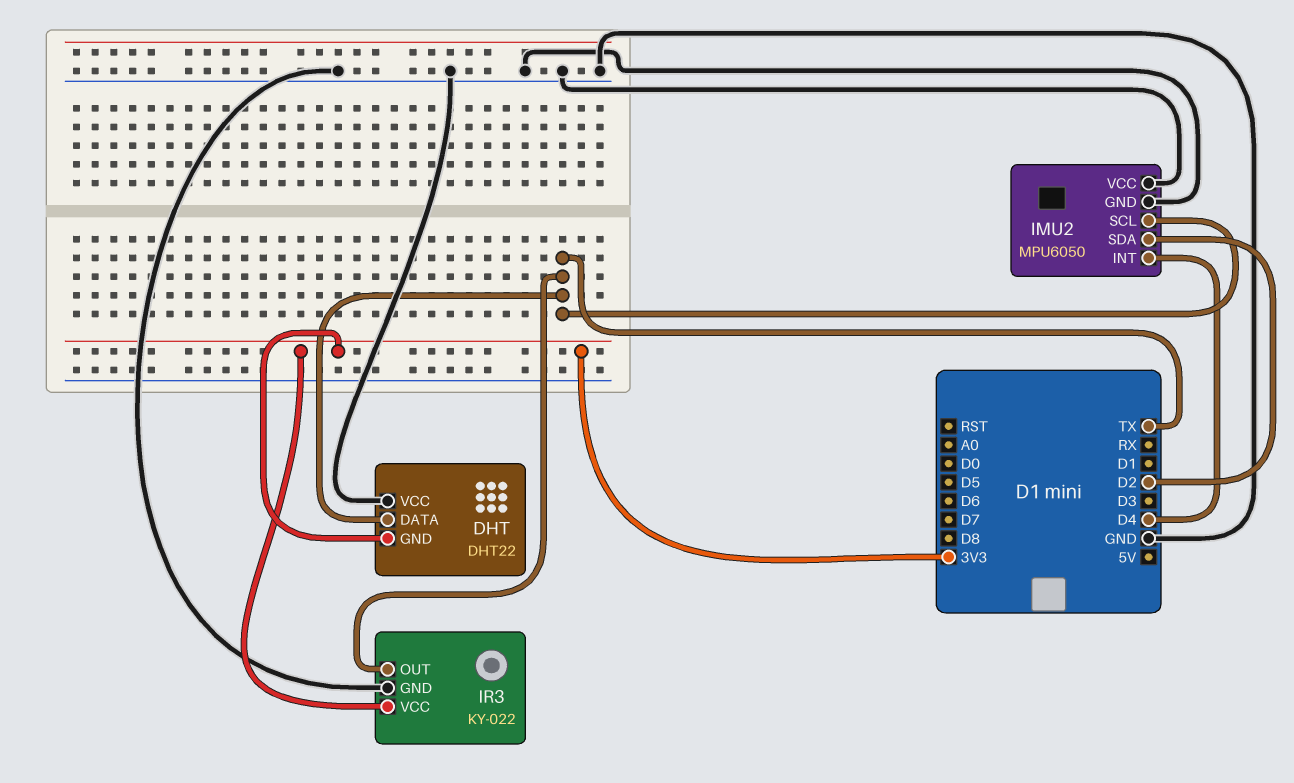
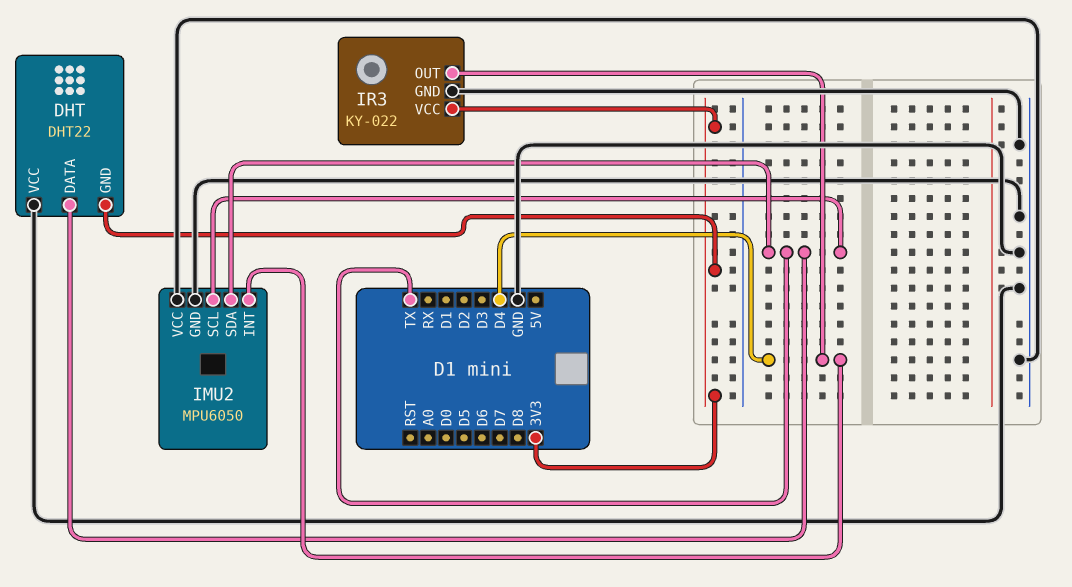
IMU2 pin SDA: D2 -> TX
IR3 pin OUT: TX -> D4

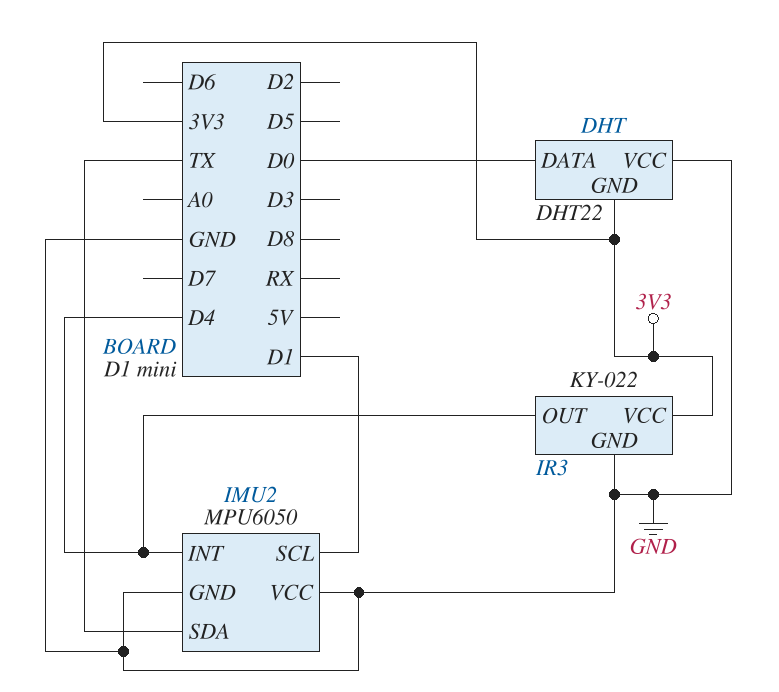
DHT pin DATA: TX -> D0
IMU2 pin SCL: TX -> D1

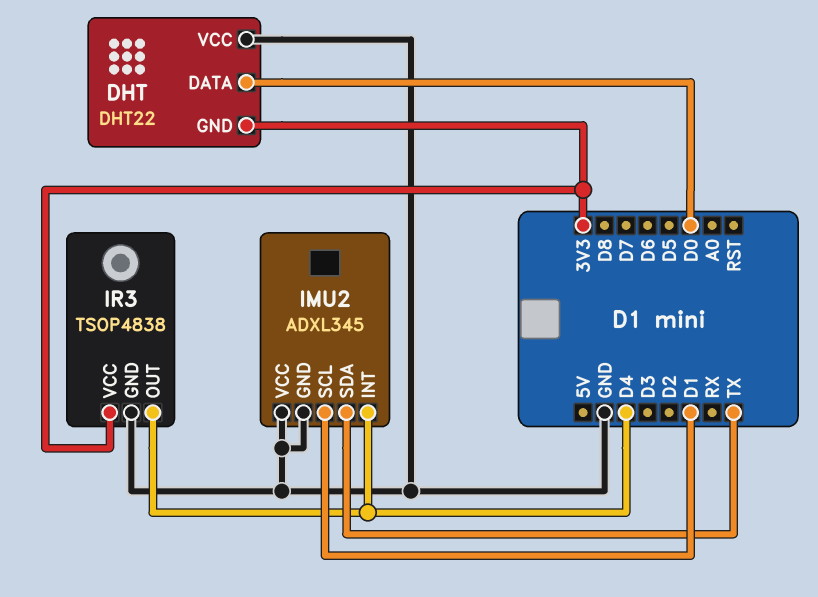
IMU2: MPU6050 -> ADXL345
IR3: KY-022 -> TSOP4838

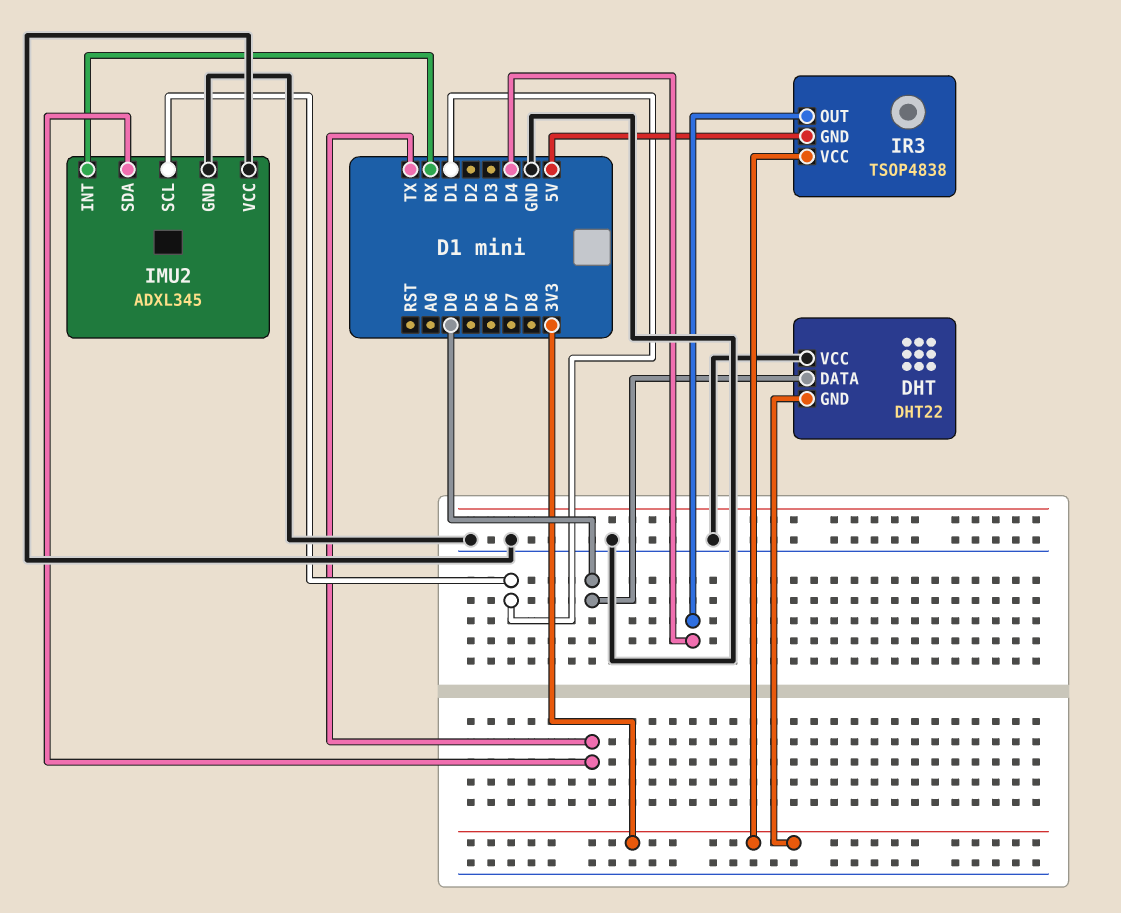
IMU2 pin INT: D4 -> RX
IR3 pin GND: GND -> 5V

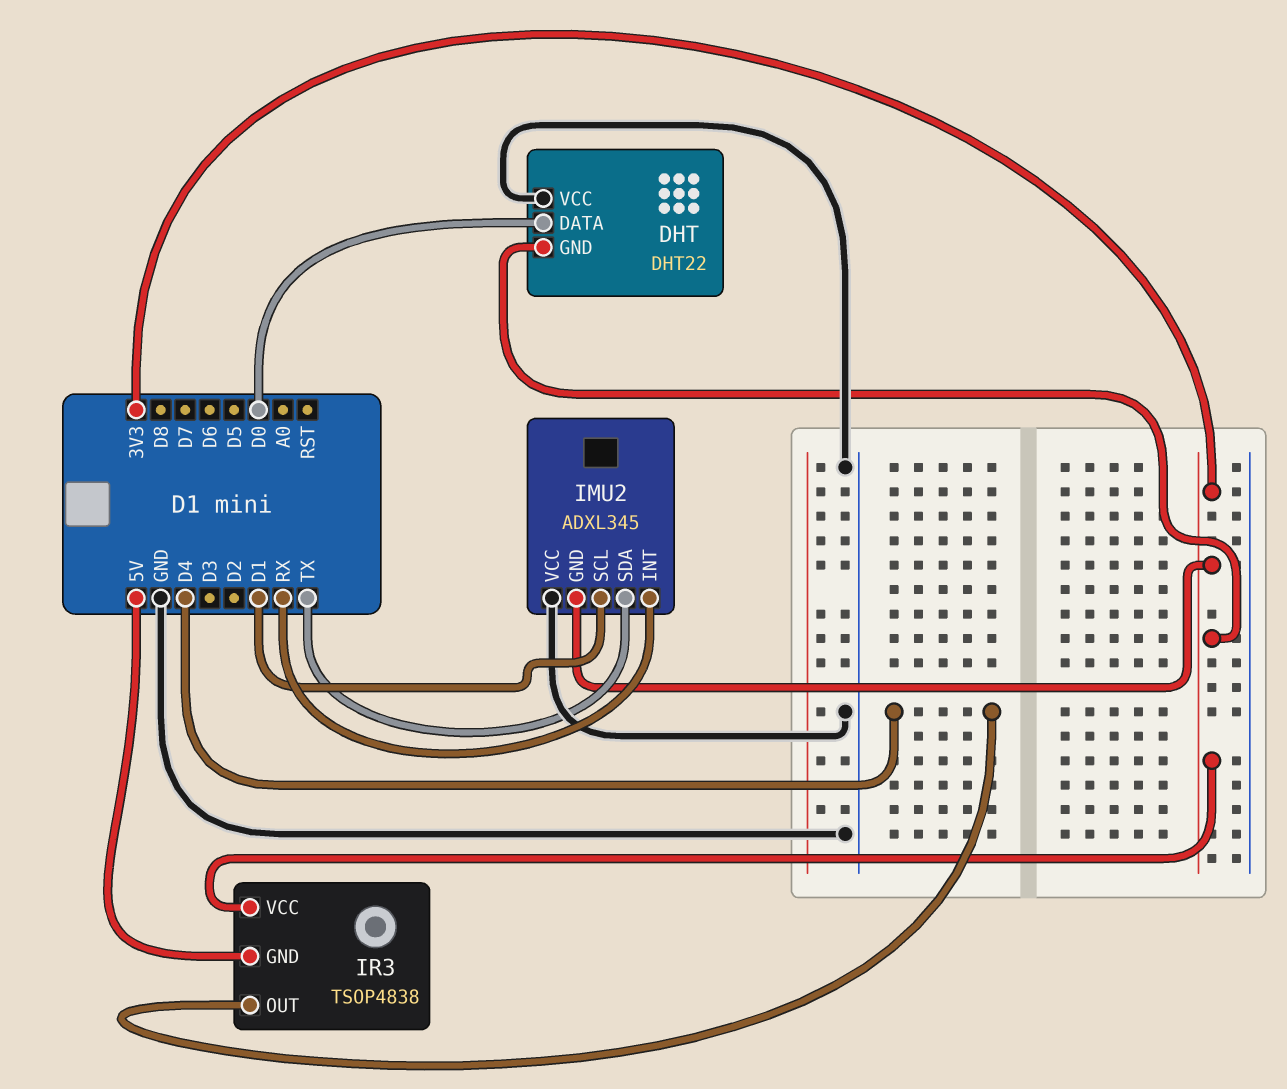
IMU2 pin GND: GND -> 3V3

